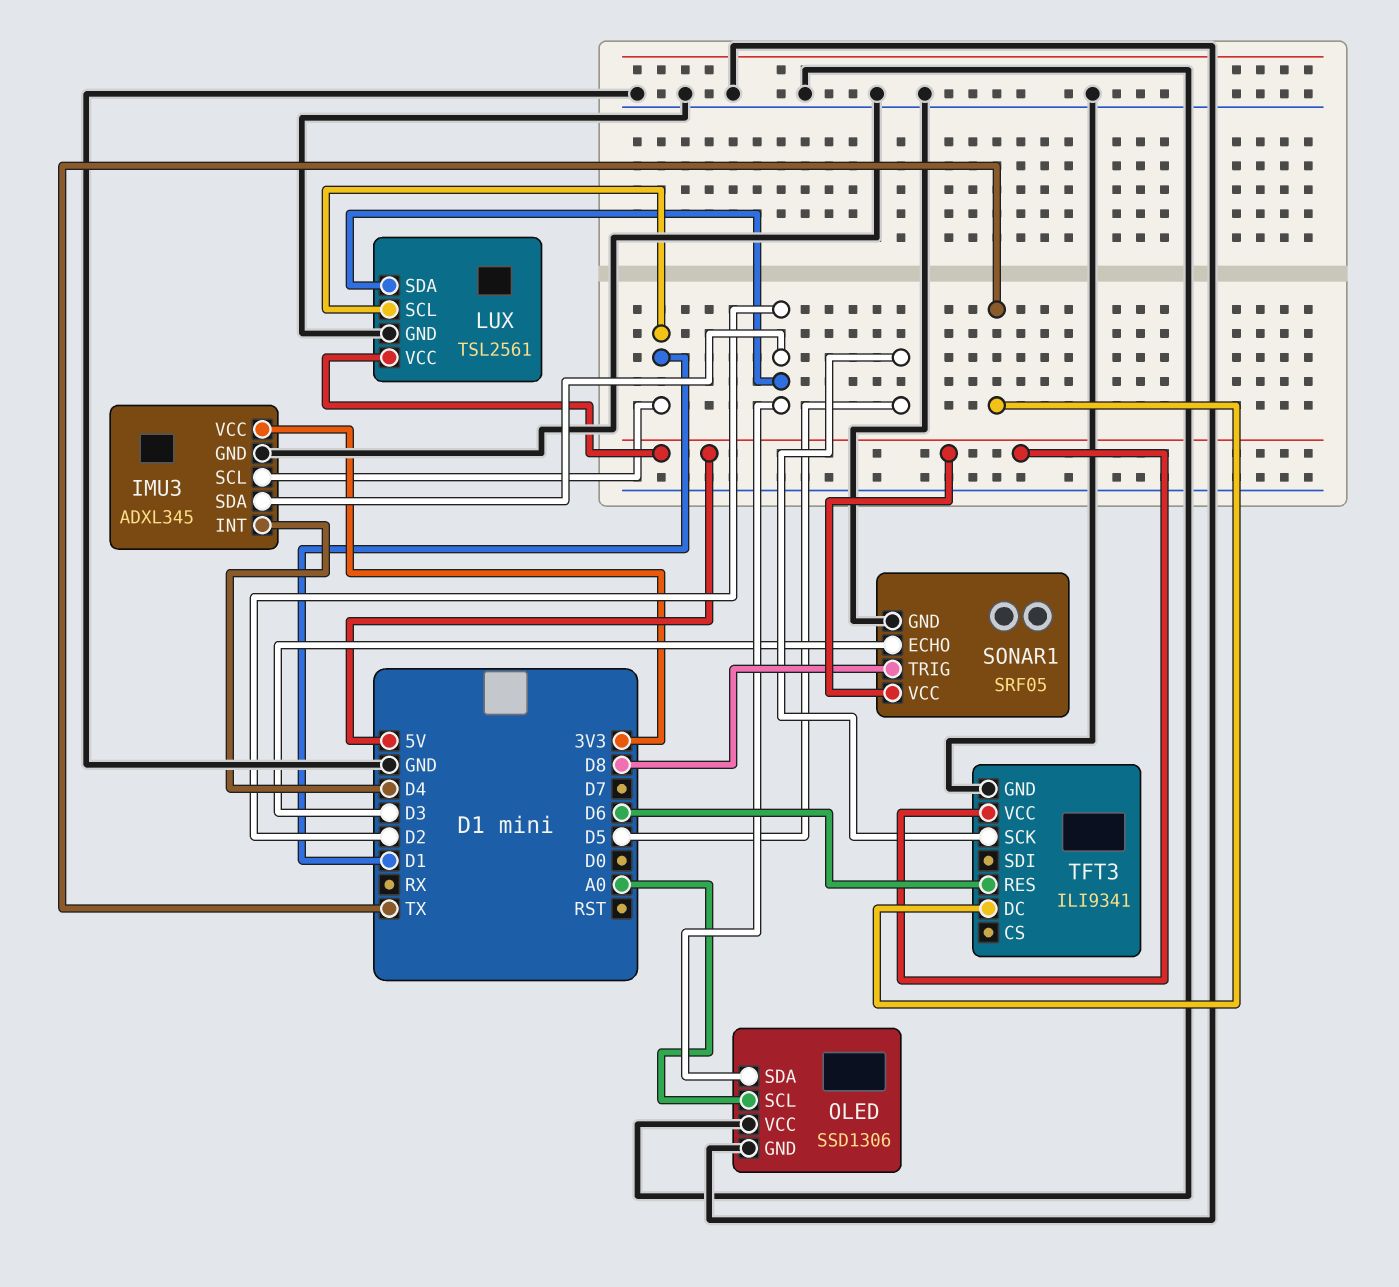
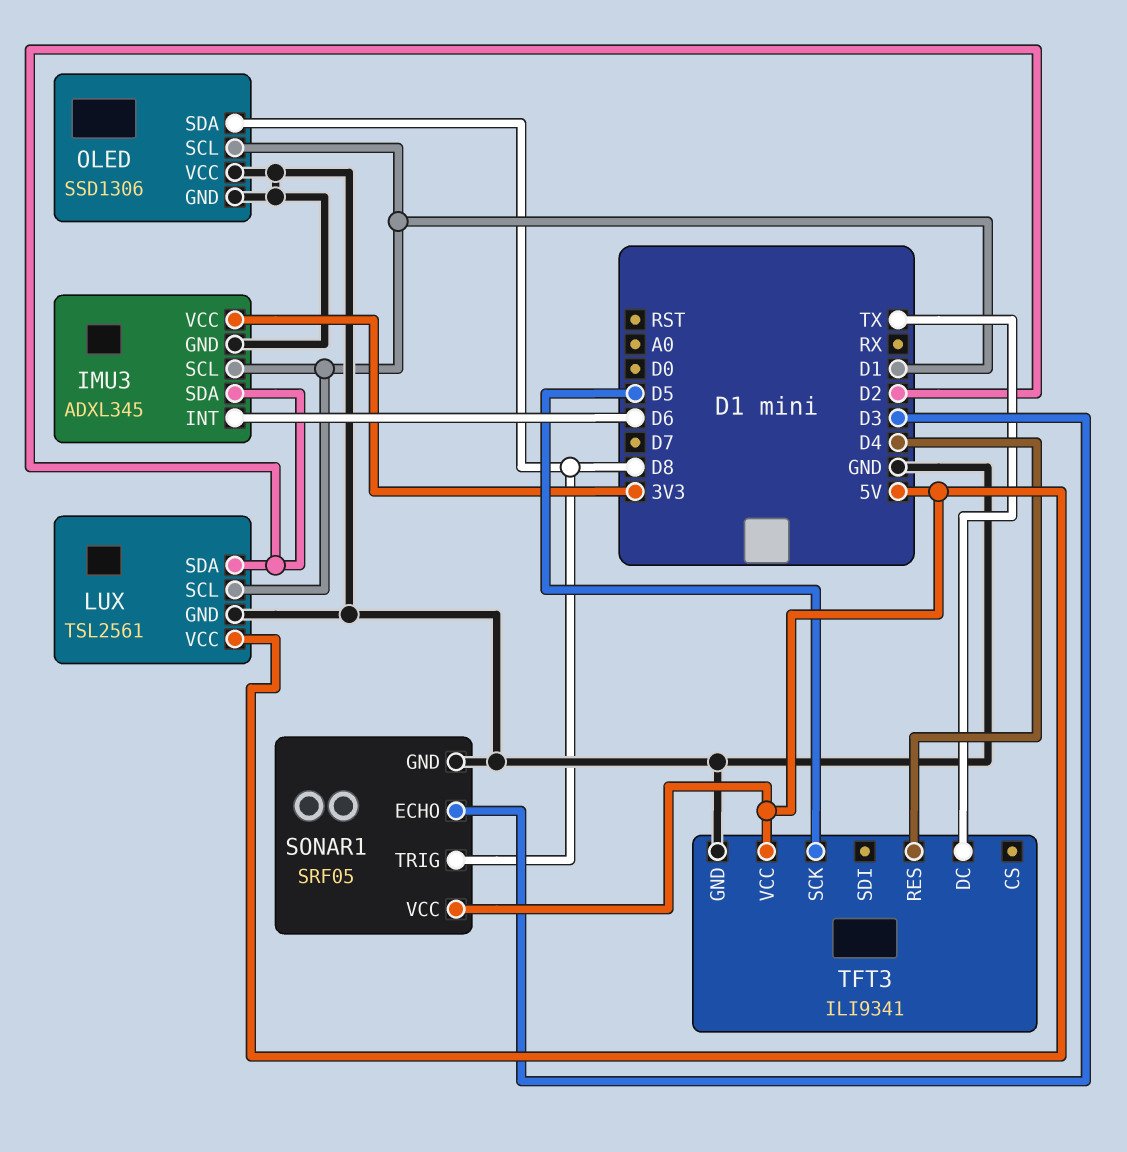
IMU3 pin INT: D4 -> D6
OLED pin SCL: A0 -> D1
OLED pin SDA: D2 -> D8
TFT3 pin RES: D6 -> D4

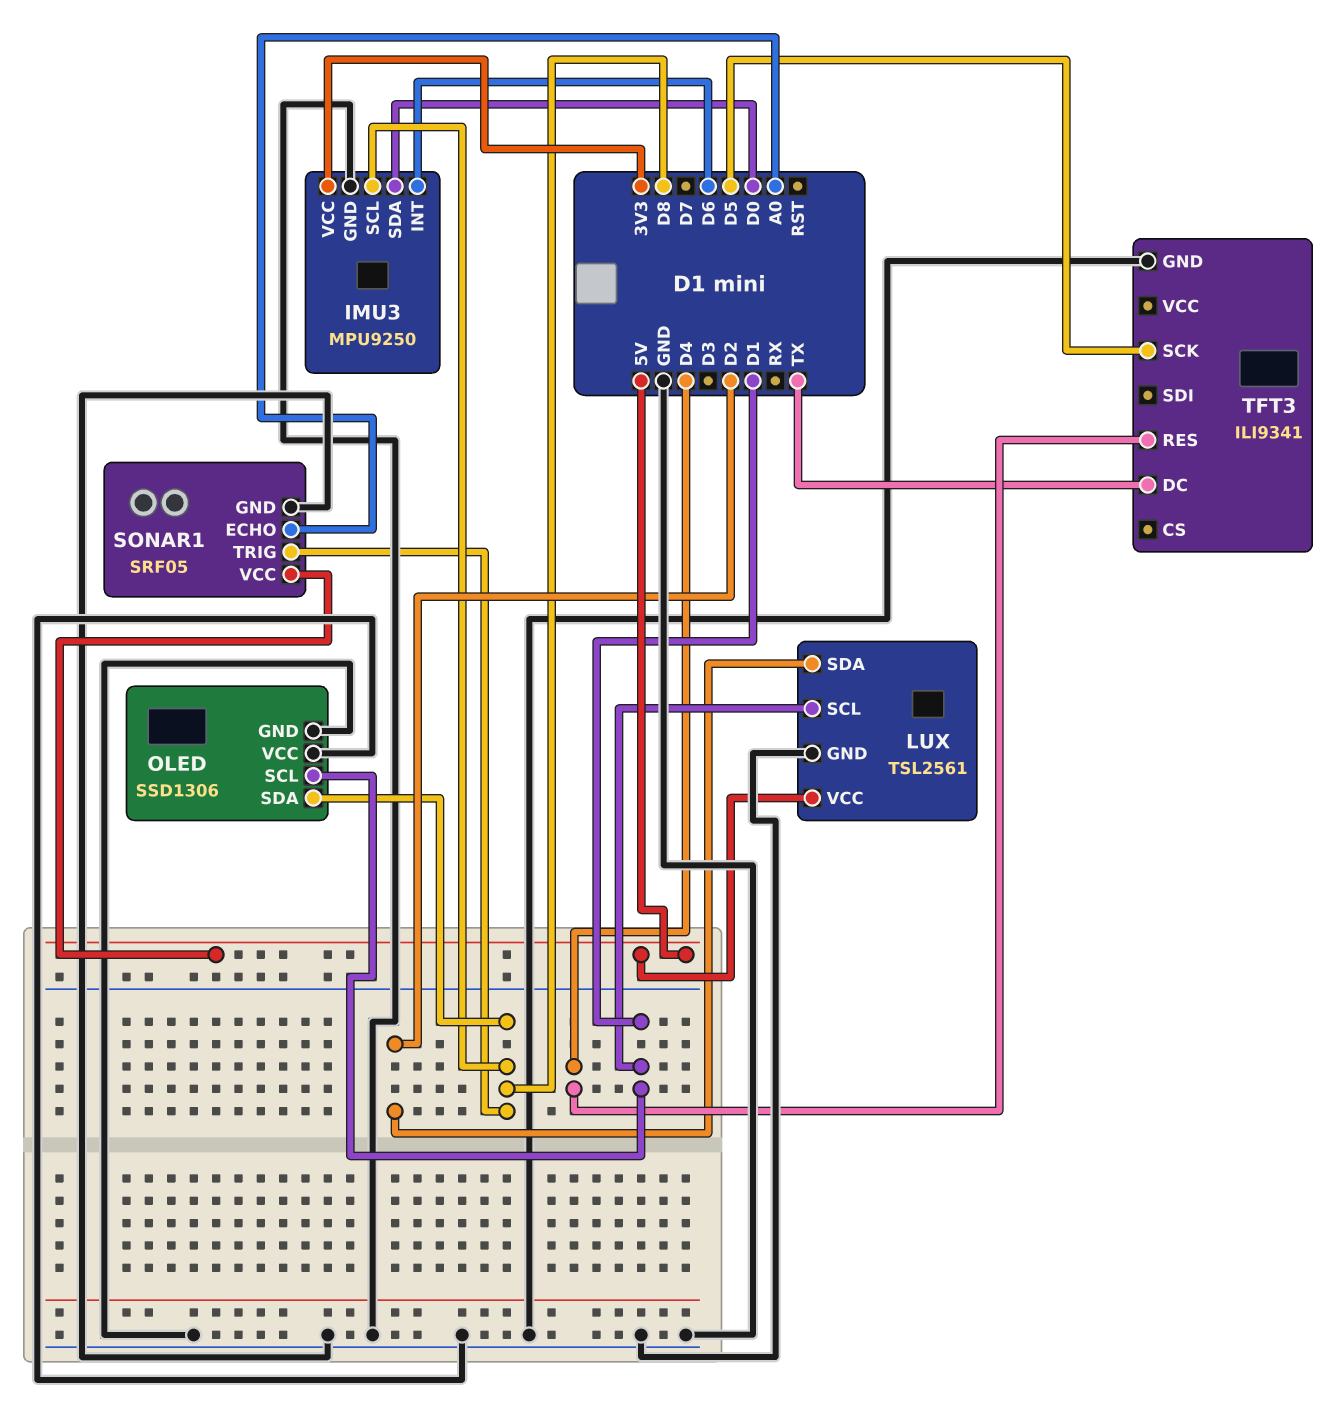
IMU3: ADXL345 -> MPU9250
IMU3 pin SCL: D1 -> D8
IMU3 pin SDA: D2 -> D0
SONAR1 pin ECHO: D3 -> A0
TFT3 pin VCC: 5V -> none

